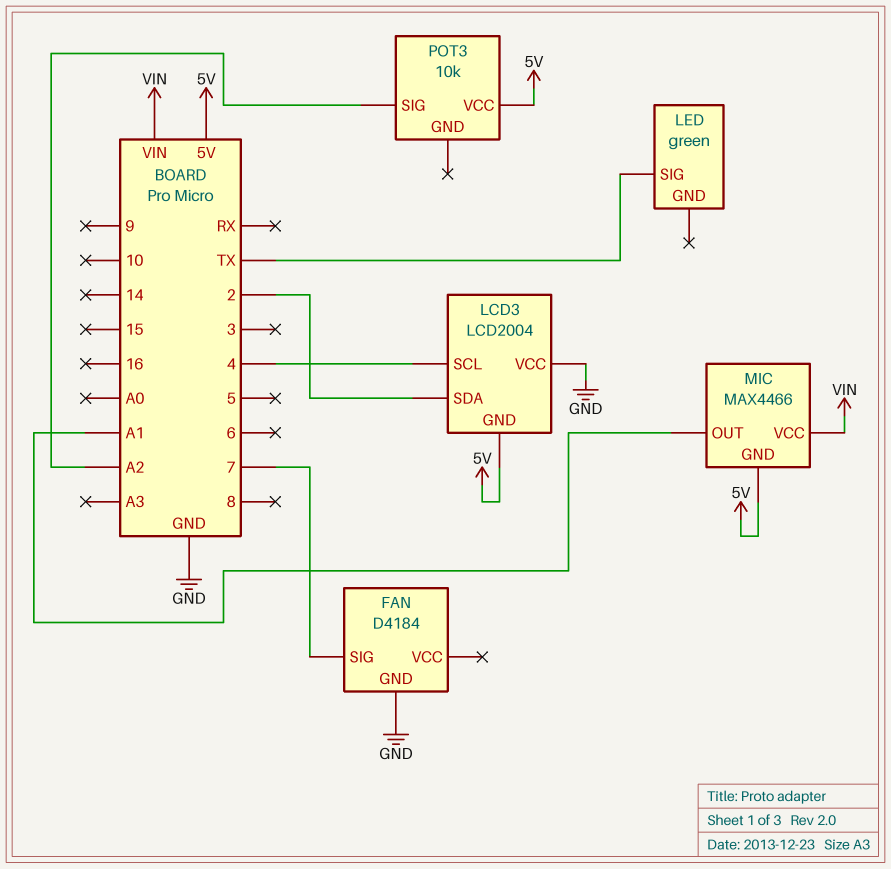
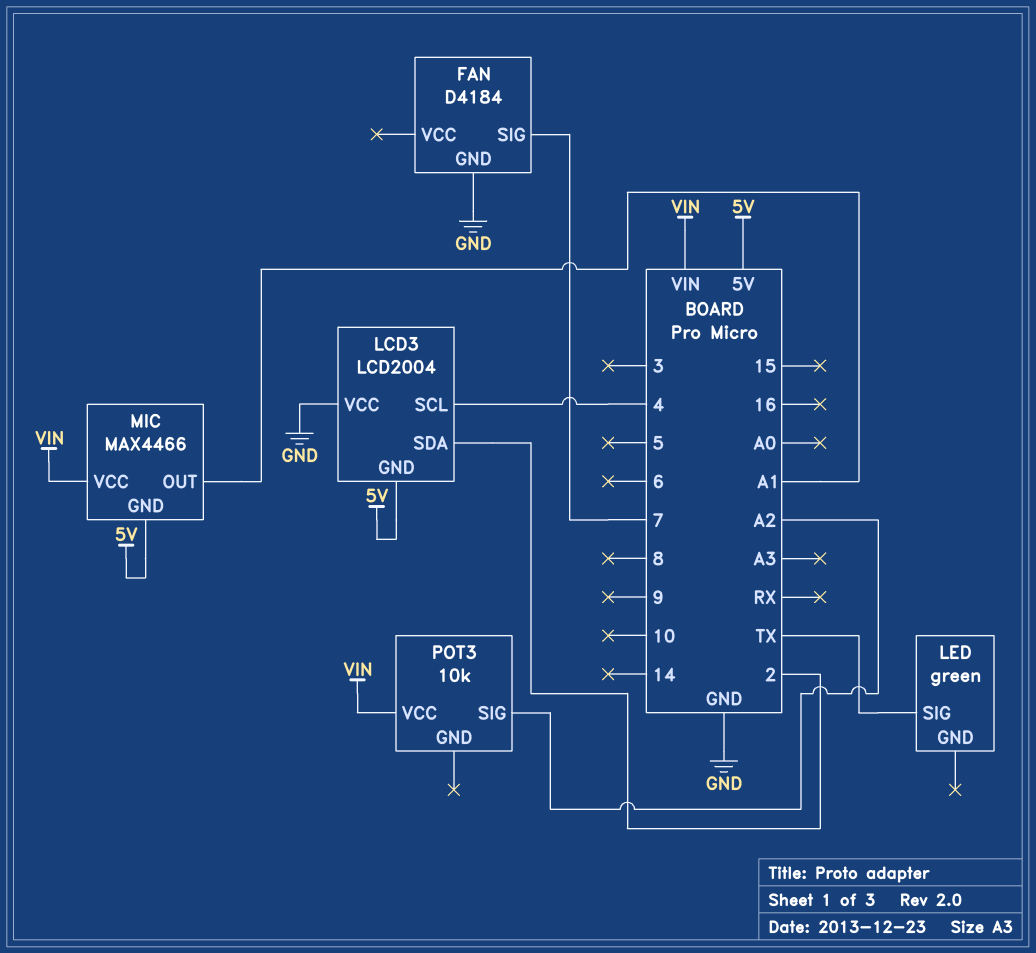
POT3 pin VCC: 5V -> VIN

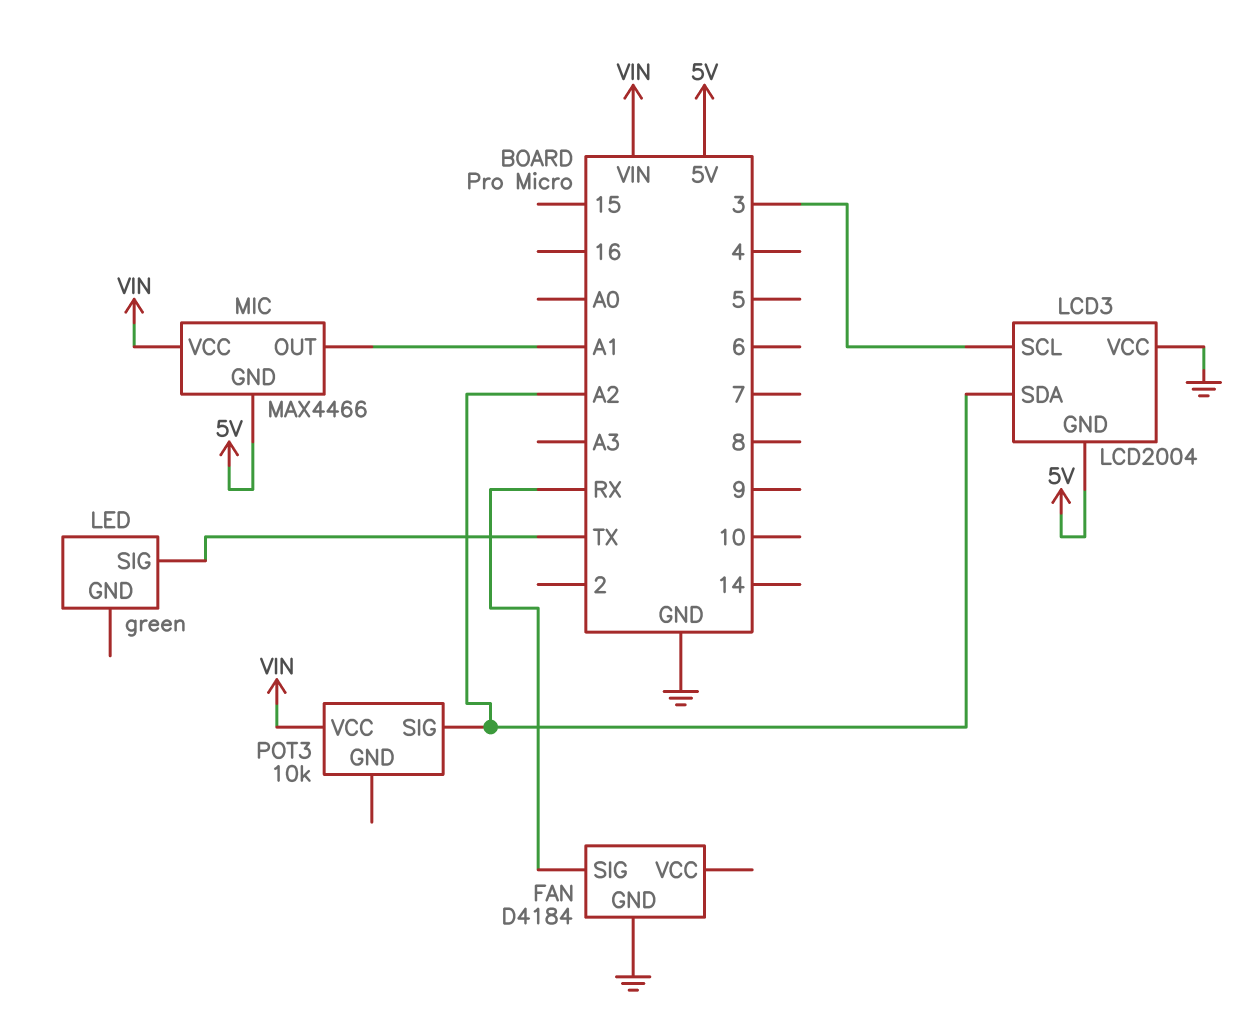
FAN pin SIG: 7 -> RX
LCD3 pin SCL: 4 -> 3
LCD3 pin SDA: 2 -> A2

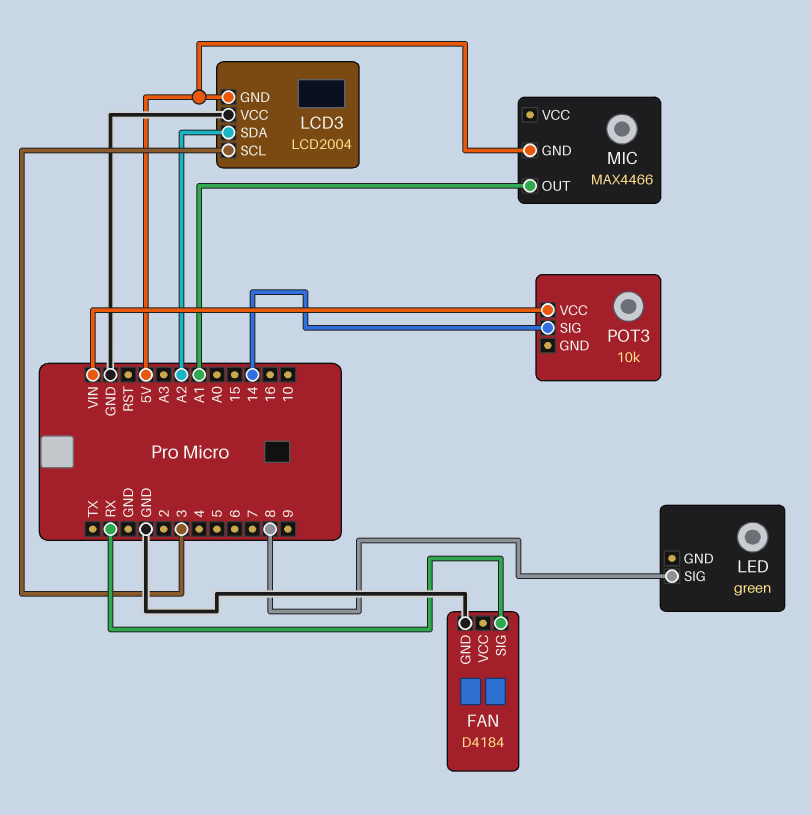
LED pin SIG: TX -> 8
MIC pin VCC: VIN -> none
POT3 pin SIG: A2 -> 14

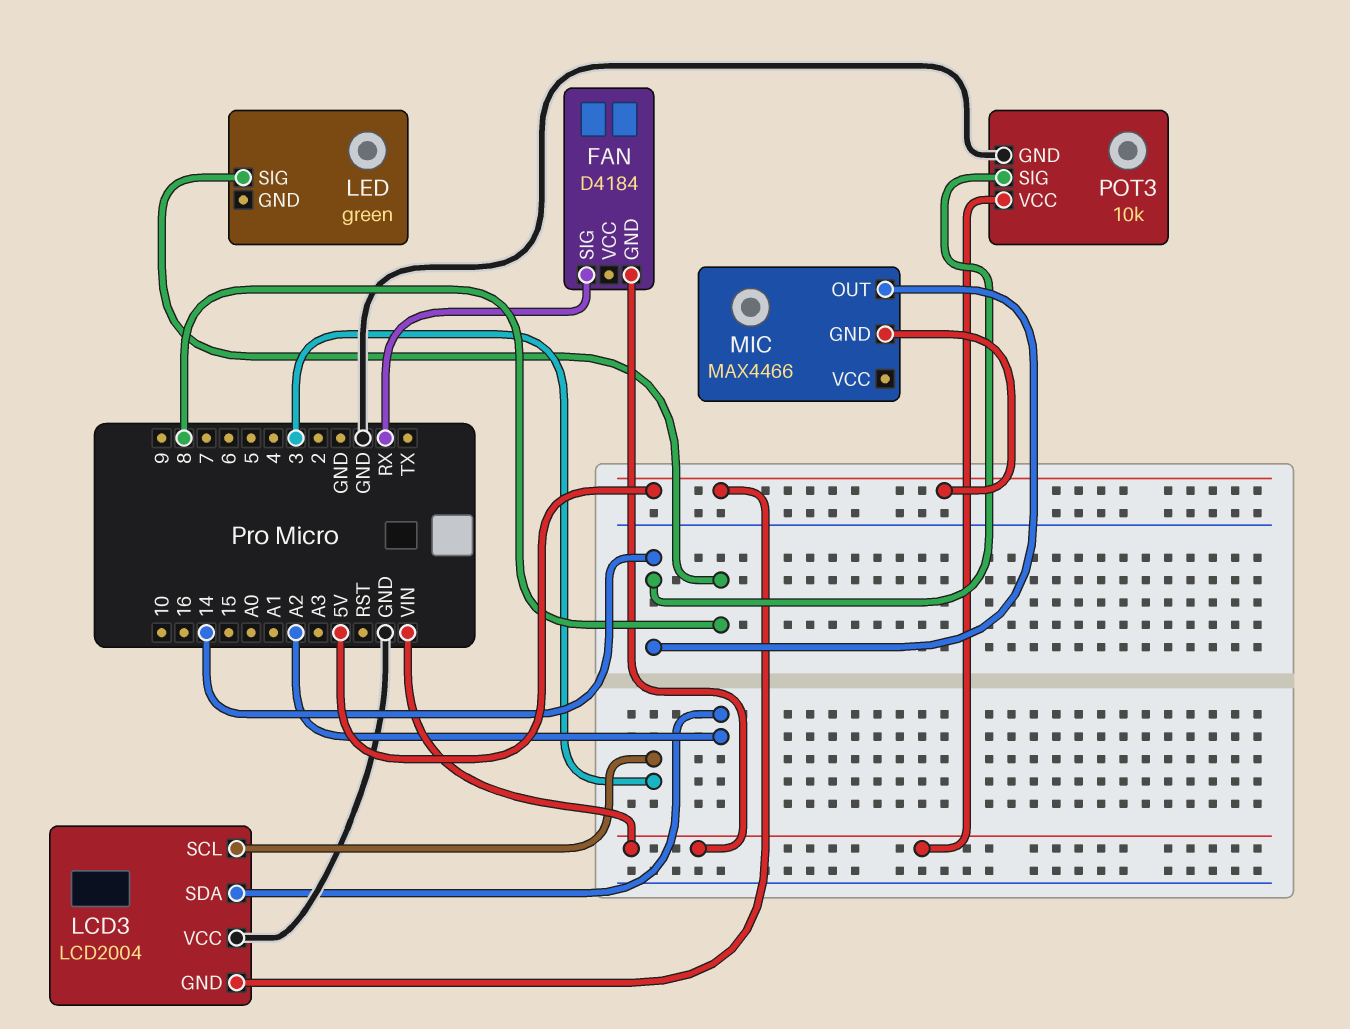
FAN pin GND: GND -> VIN
MIC pin OUT: A1 -> 14
POT3 pin GND: none -> GND

